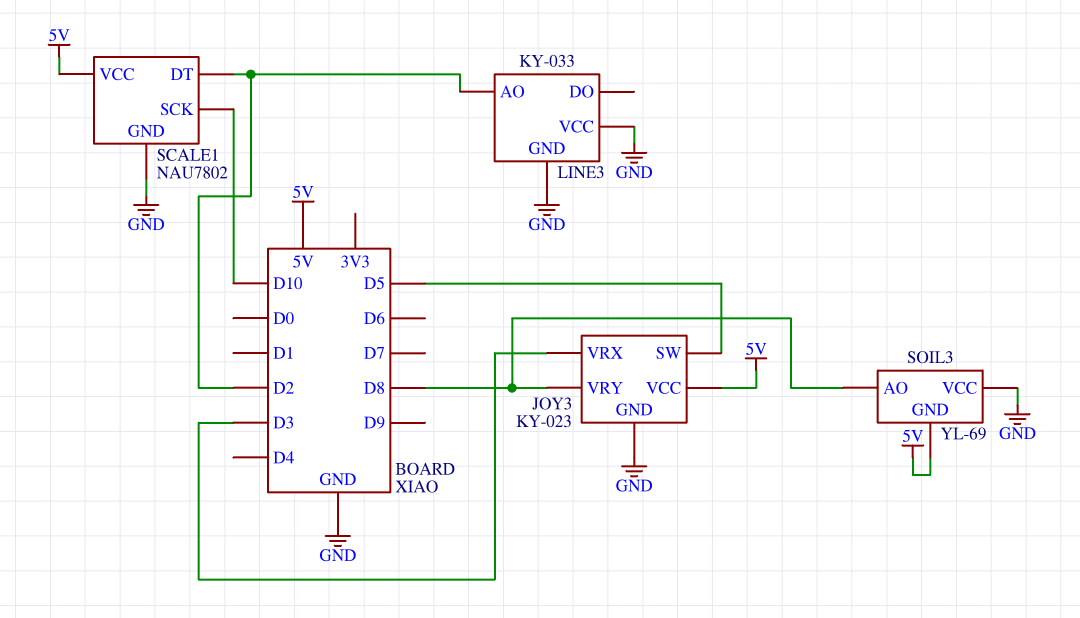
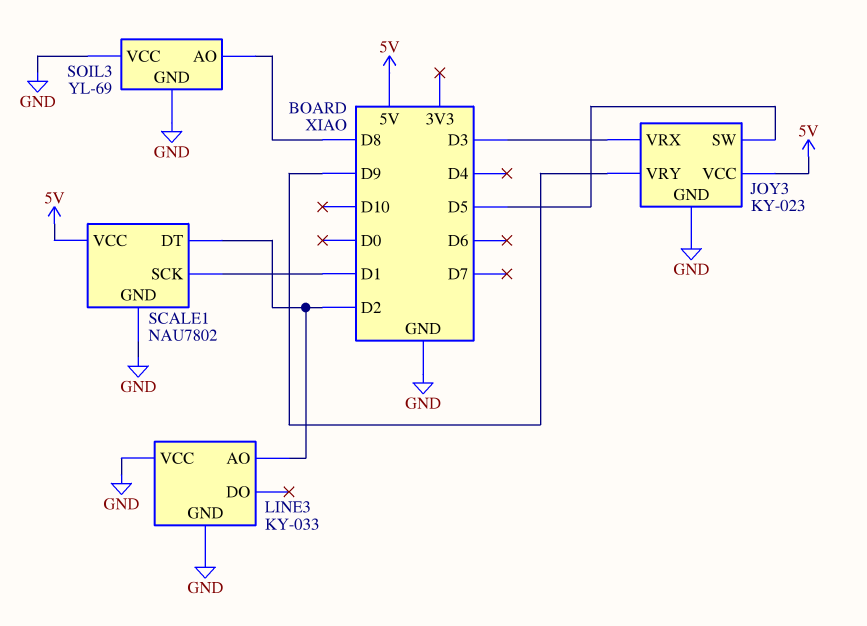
JOY3 pin VRY: D8 -> D9
SCALE1 pin SCK: D10 -> D1
SOIL3 pin GND: 5V -> GND

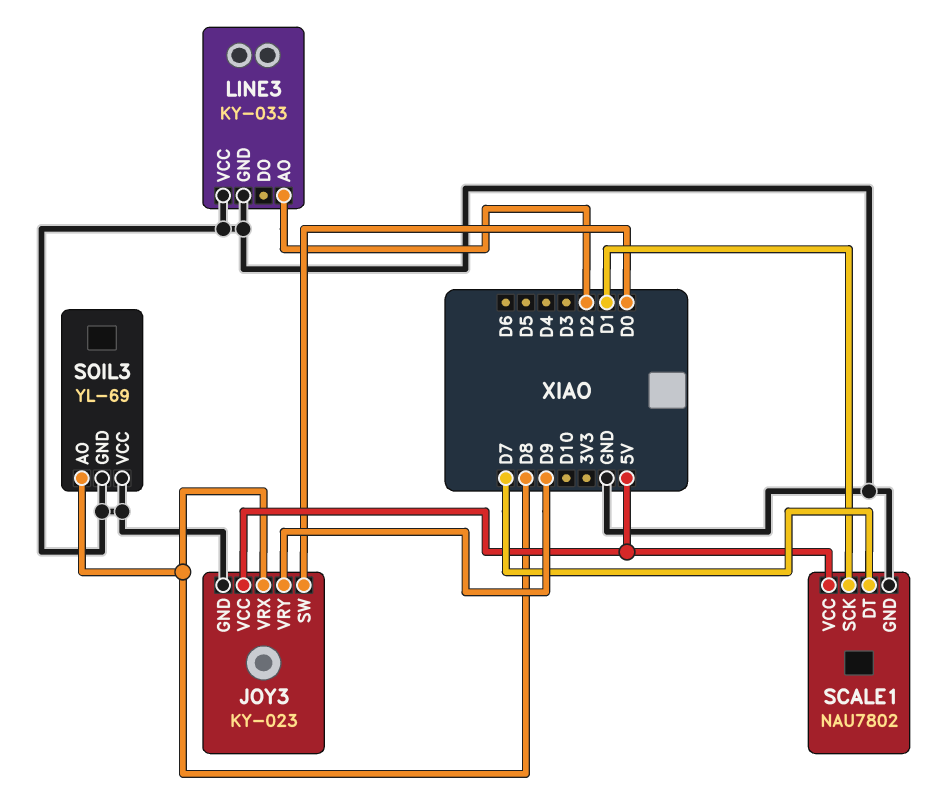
JOY3 pin SW: D5 -> D0
JOY3 pin VRX: D3 -> D8
SCALE1 pin DT: D2 -> D7

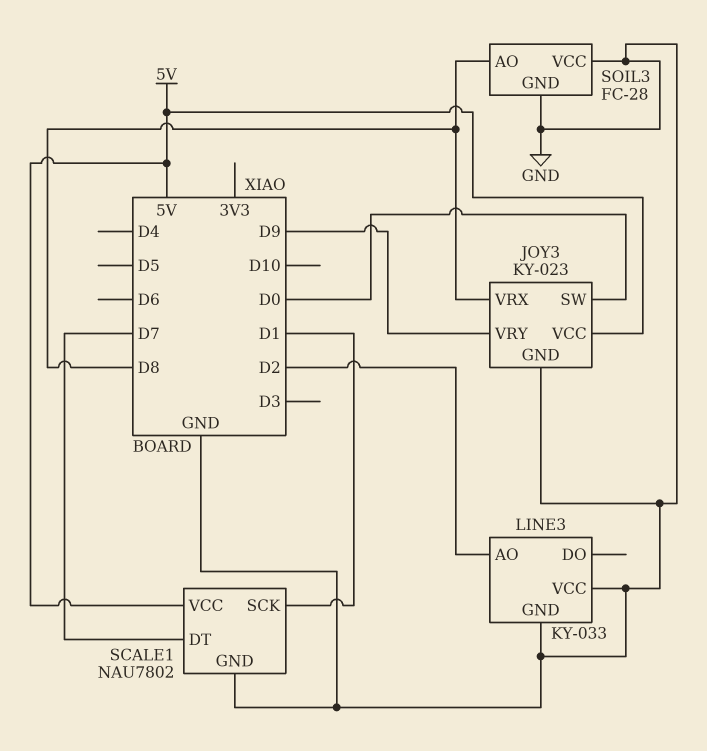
SOIL3: YL-69 -> FC-28

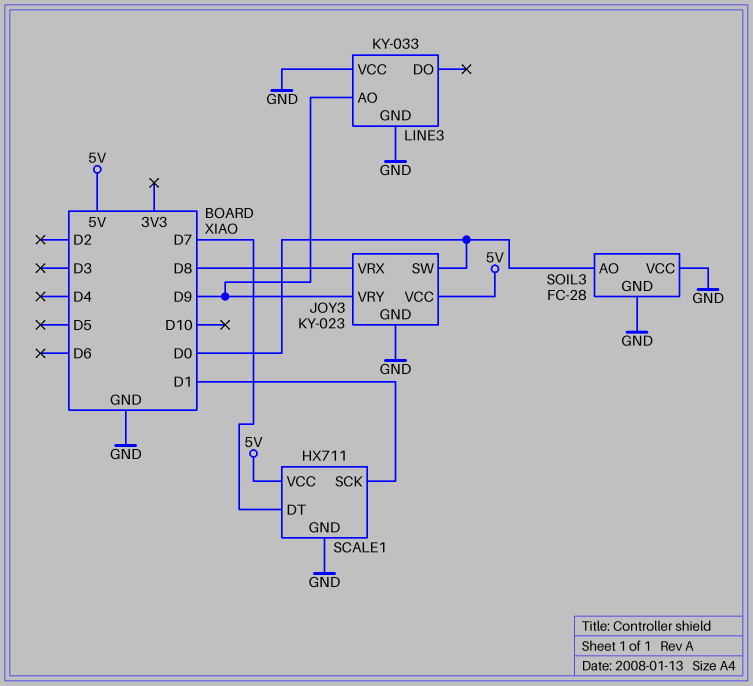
LINE3 pin AO: D2 -> D9
SCALE1: NAU7802 -> HX711
SOIL3 pin AO: D8 -> D0

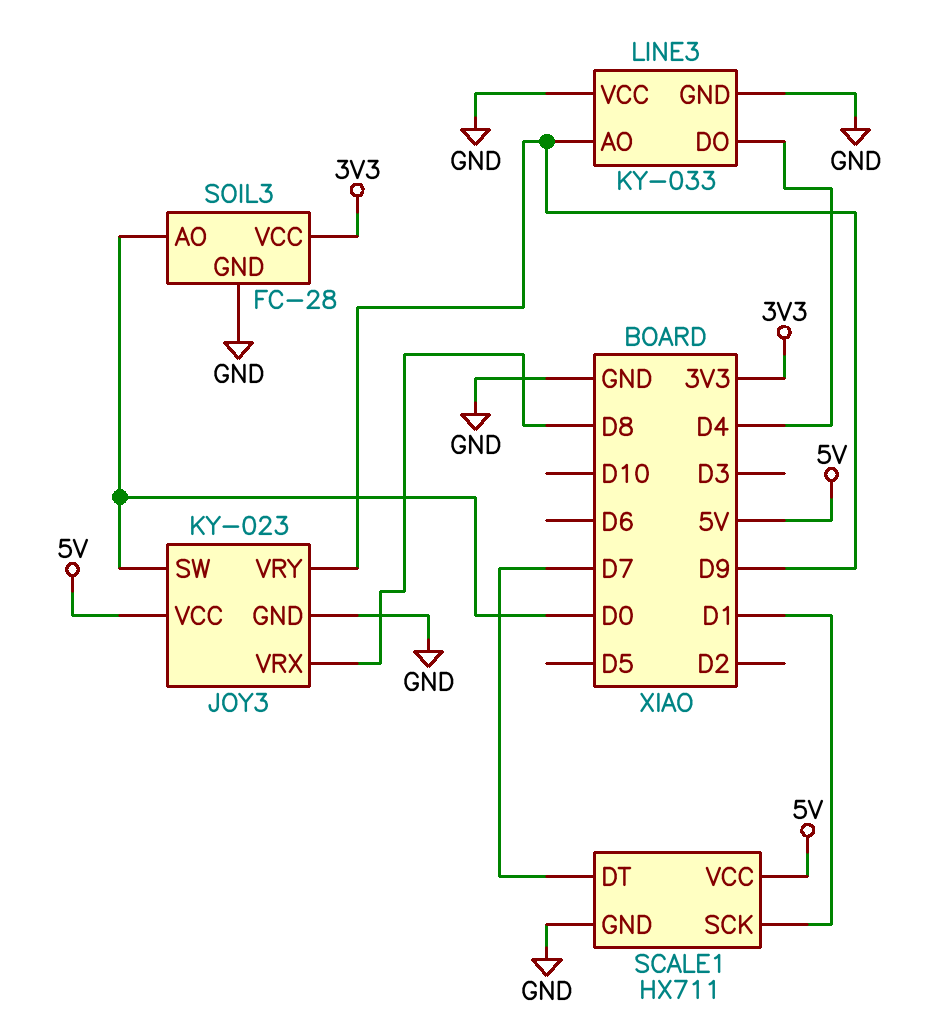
LINE3 pin DO: none -> D4
SOIL3 pin VCC: GND -> 3V3

